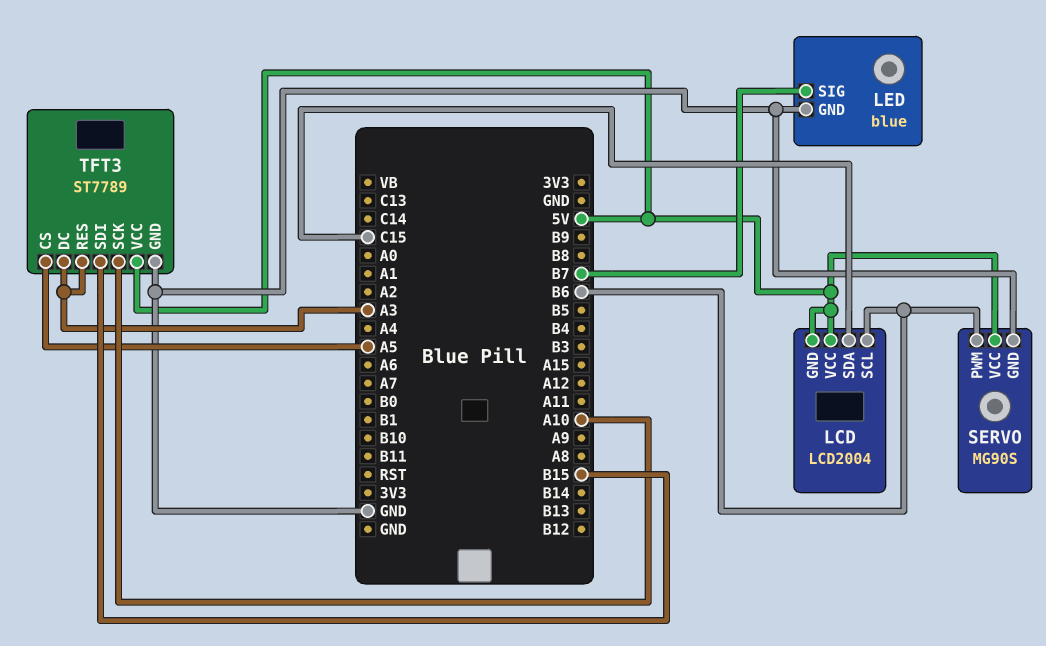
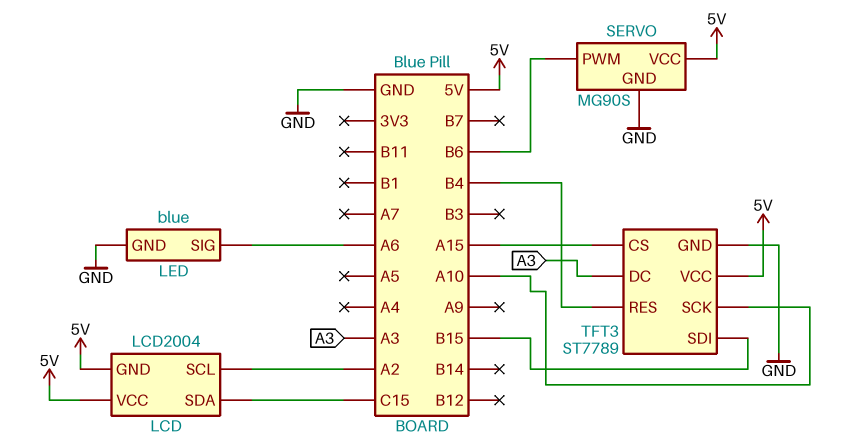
LCD pin SCL: B6 -> A2
LED pin SIG: B7 -> A6
TFT3 pin CS: A5 -> A15
TFT3 pin RES: A3 -> B4

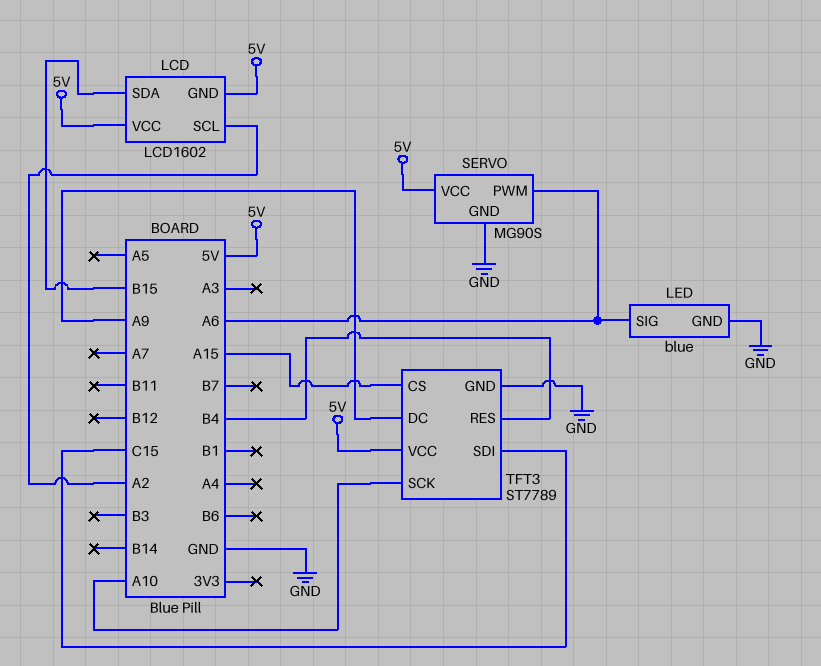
LCD: LCD2004 -> LCD1602
LCD pin SDA: C15 -> B15
SERVO pin PWM: B6 -> A6
TFT3 pin DC: A3 -> A9
TFT3 pin SDI: B15 -> C15

